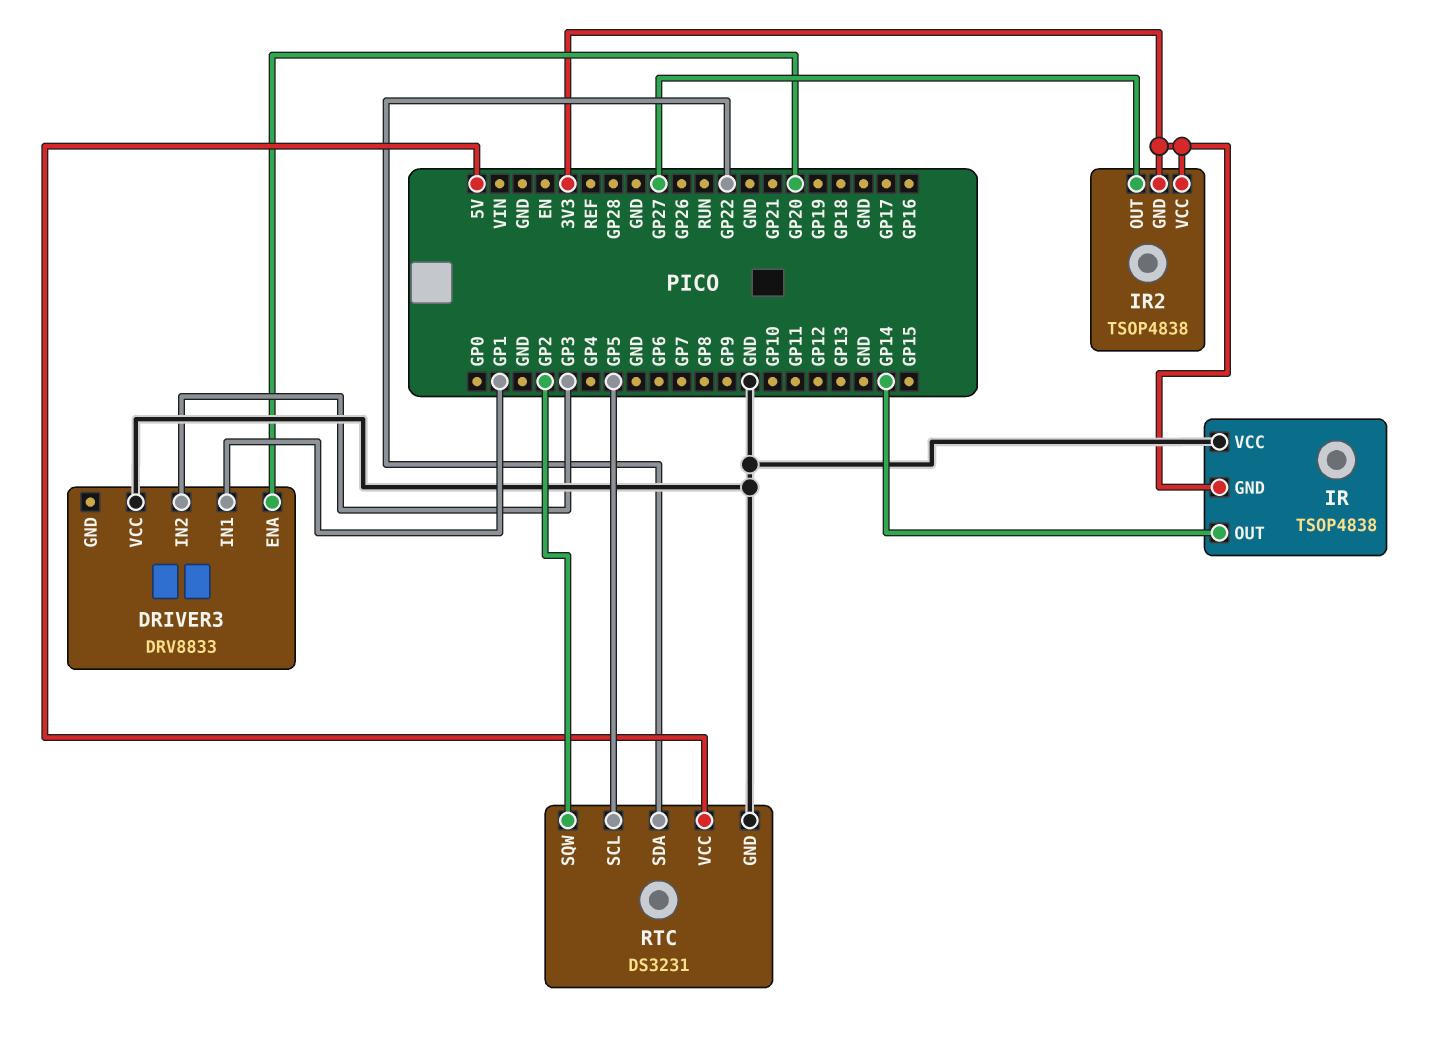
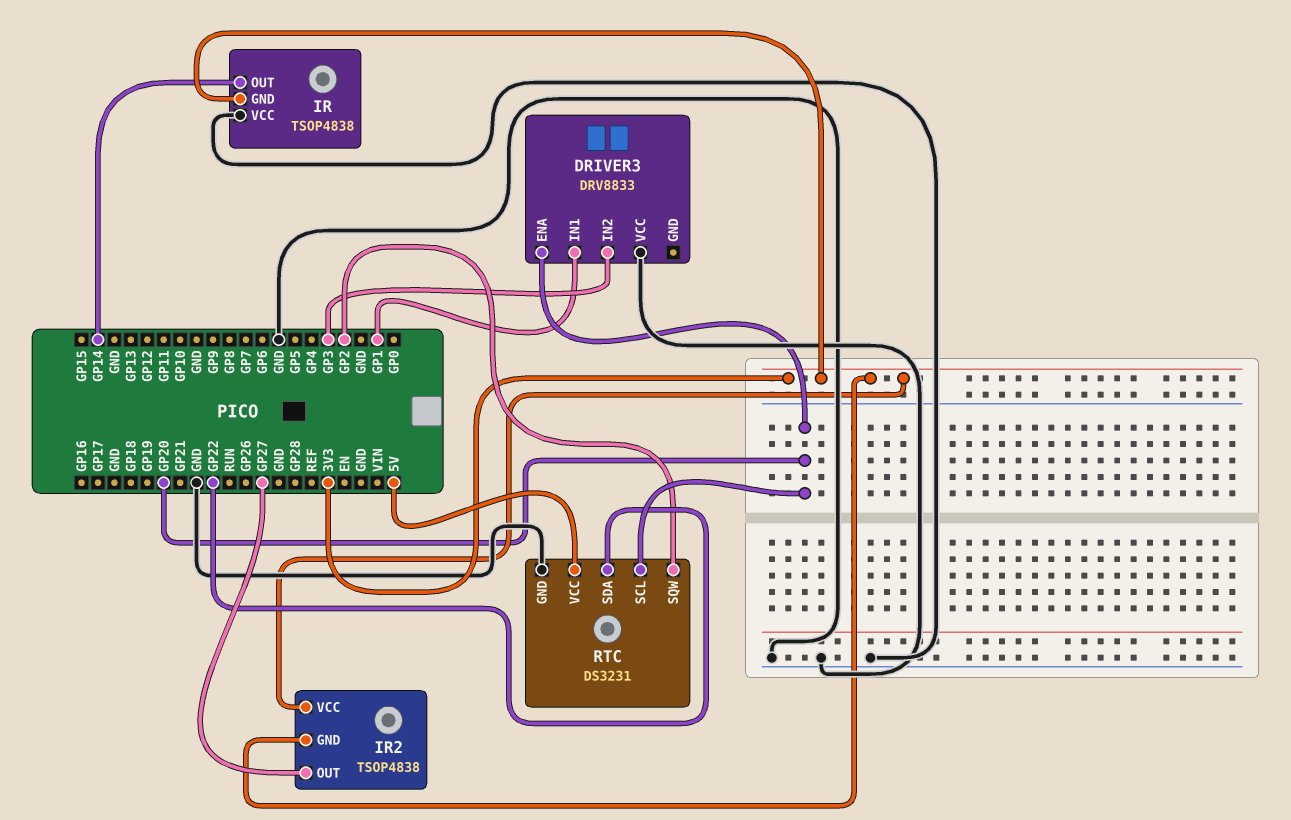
RTC pin SCL: GP5 -> GP20

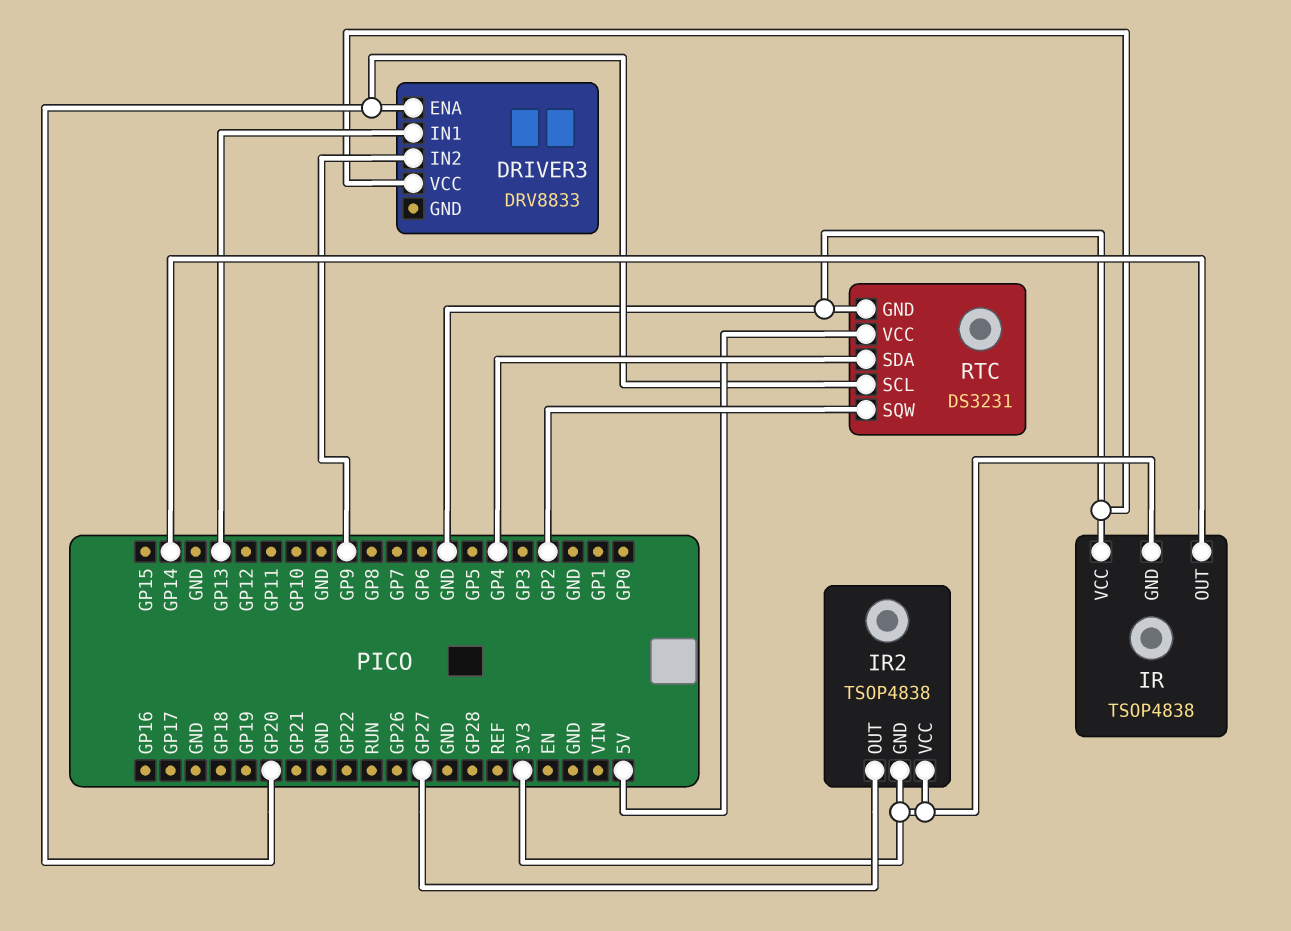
DRIVER3 pin IN1: GP1 -> GP13
DRIVER3 pin IN2: GP3 -> GP9
RTC pin SDA: GP22 -> GP4

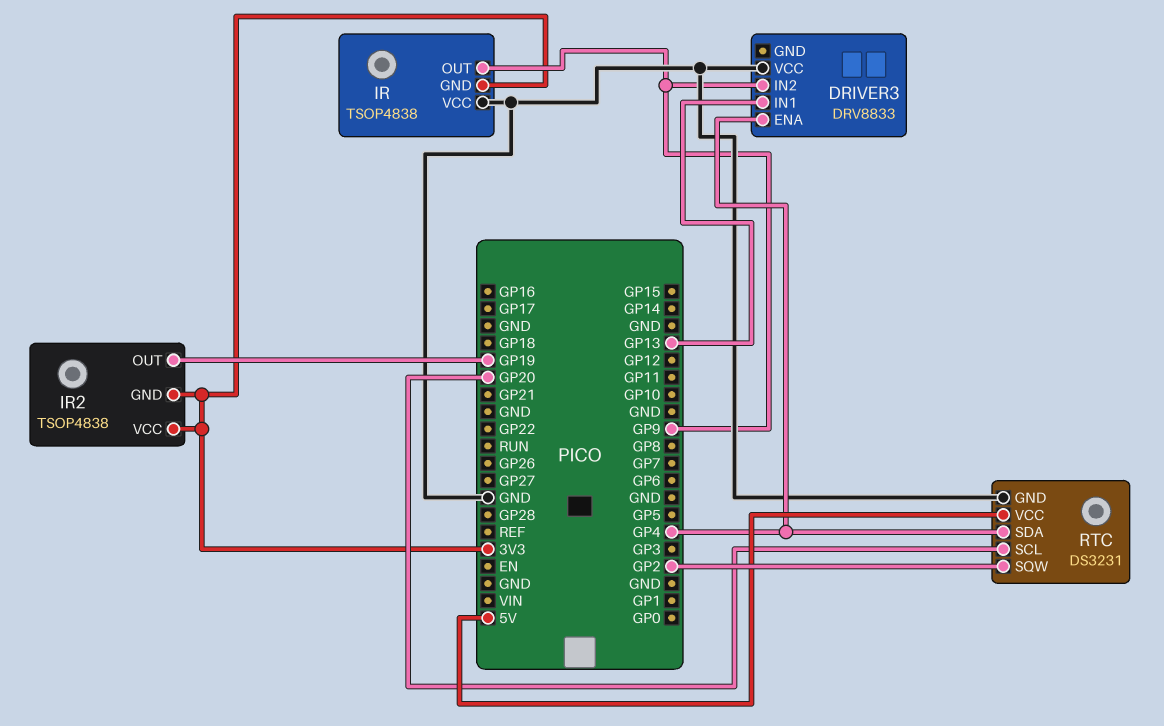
DRIVER3 pin ENA: GP20 -> GP4
IR pin OUT: GP14 -> GP9
IR2 pin OUT: GP27 -> GP19

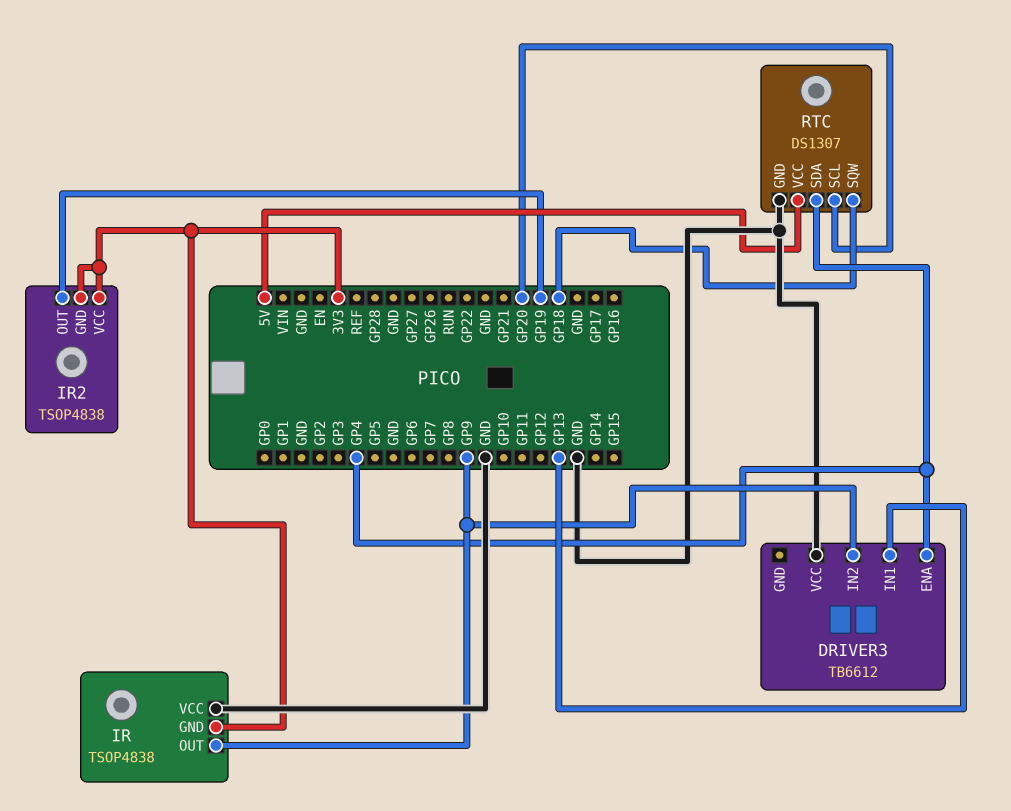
DRIVER3: DRV8833 -> TB6612
RTC: DS3231 -> DS1307
RTC pin SQW: GP2 -> GP18

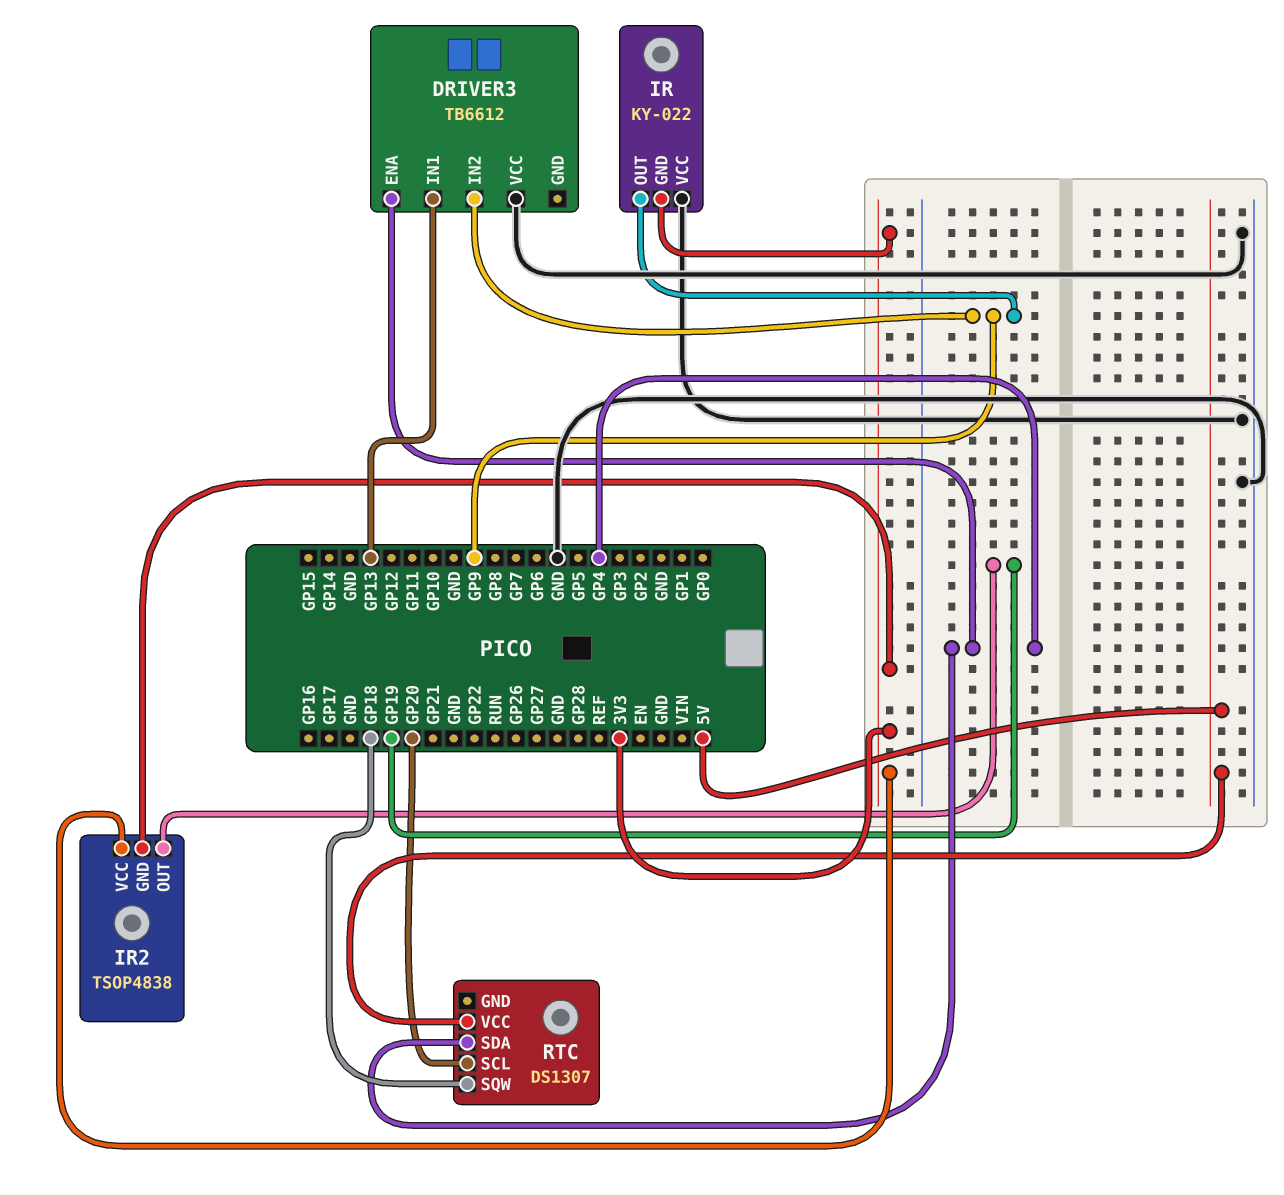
IR: TSOP4838 -> KY-022
RTC pin GND: GND -> none

